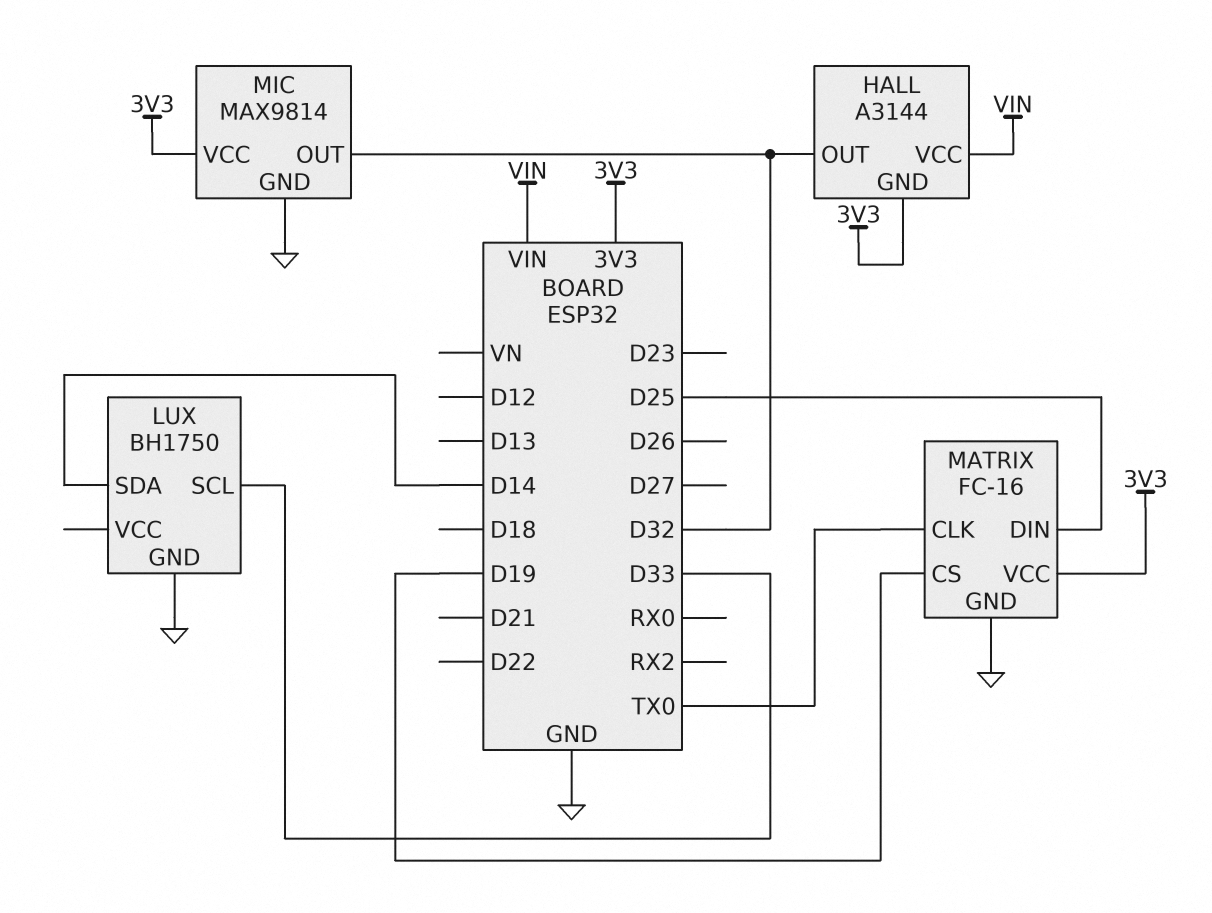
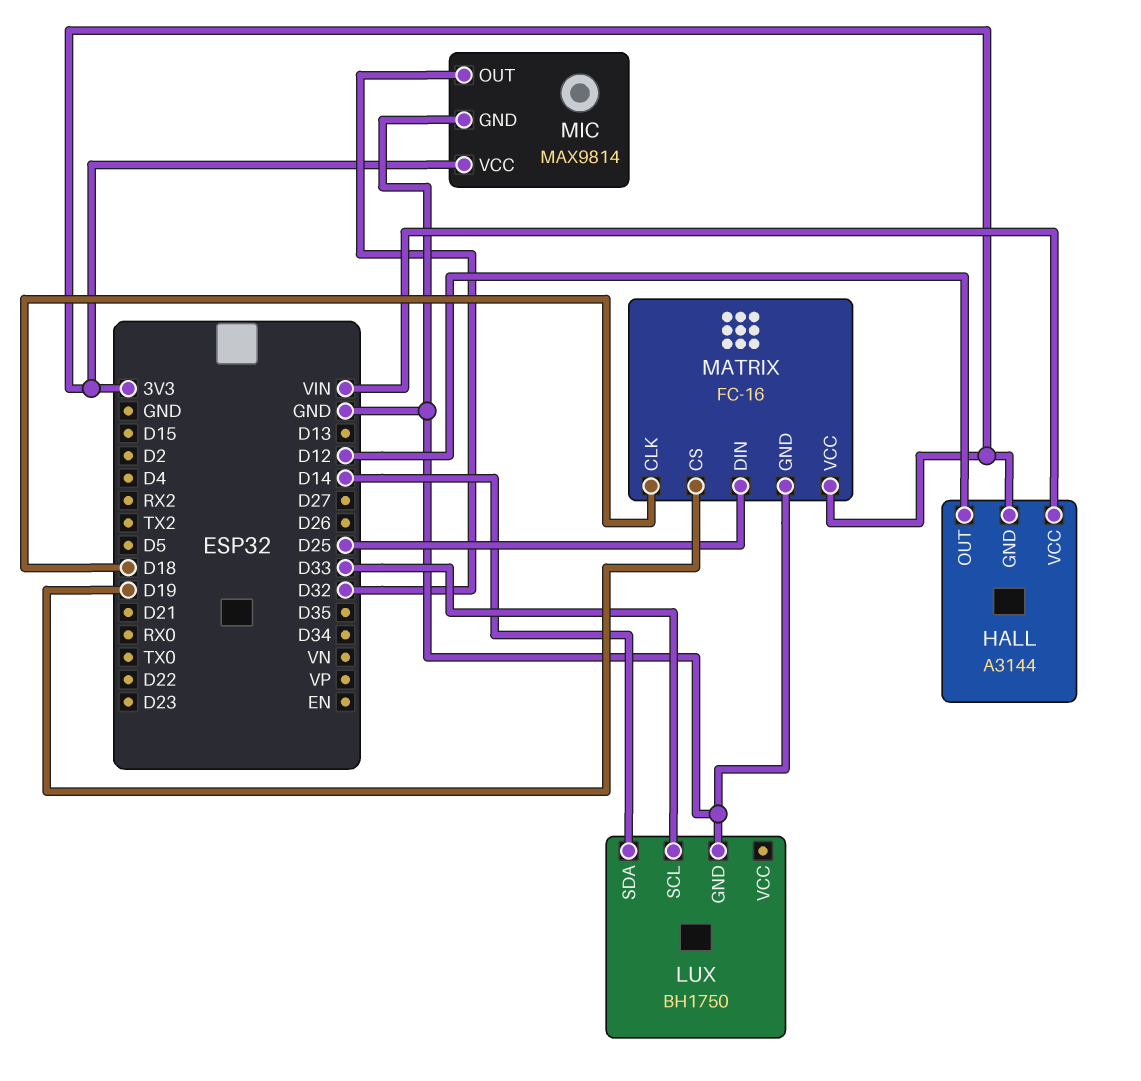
HALL pin OUT: D32 -> D12
MATRIX pin CLK: TX0 -> D18

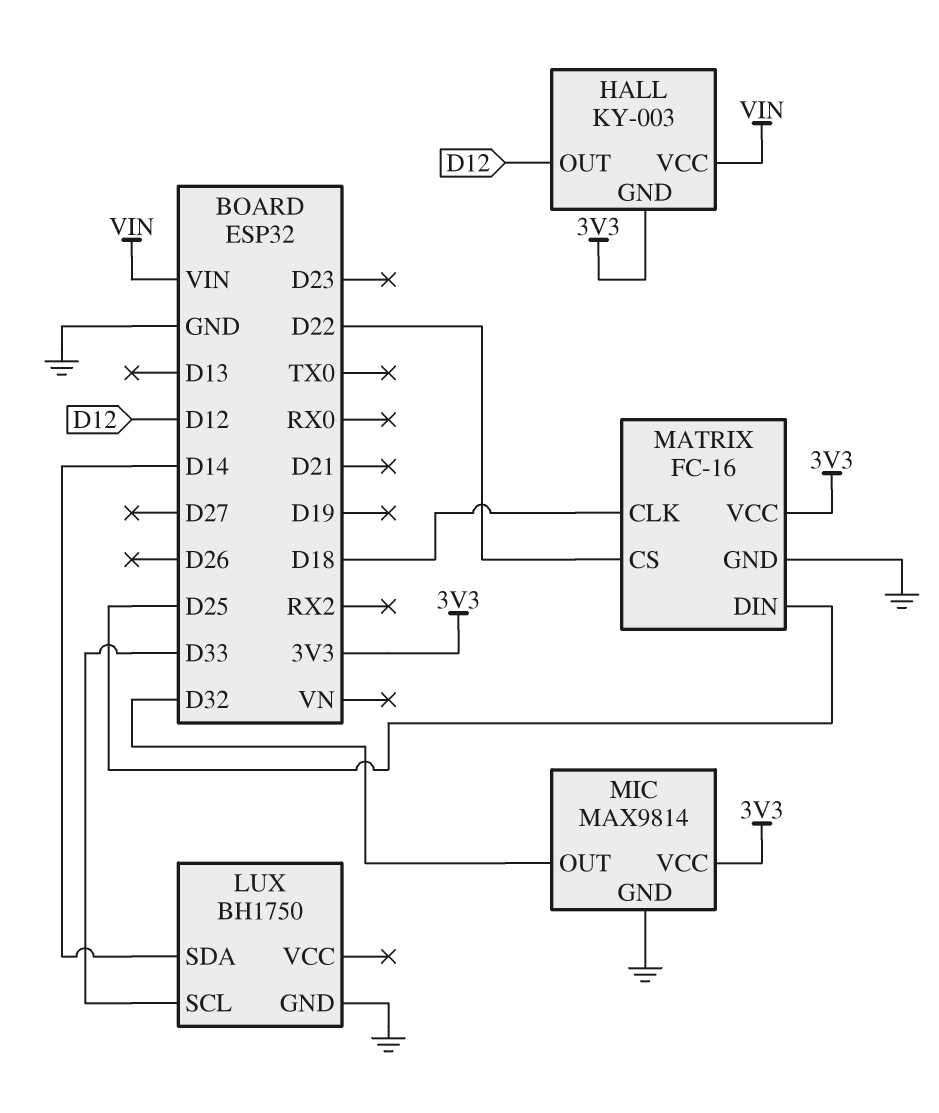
HALL: A3144 -> KY-003
MATRIX pin CS: D19 -> D22

